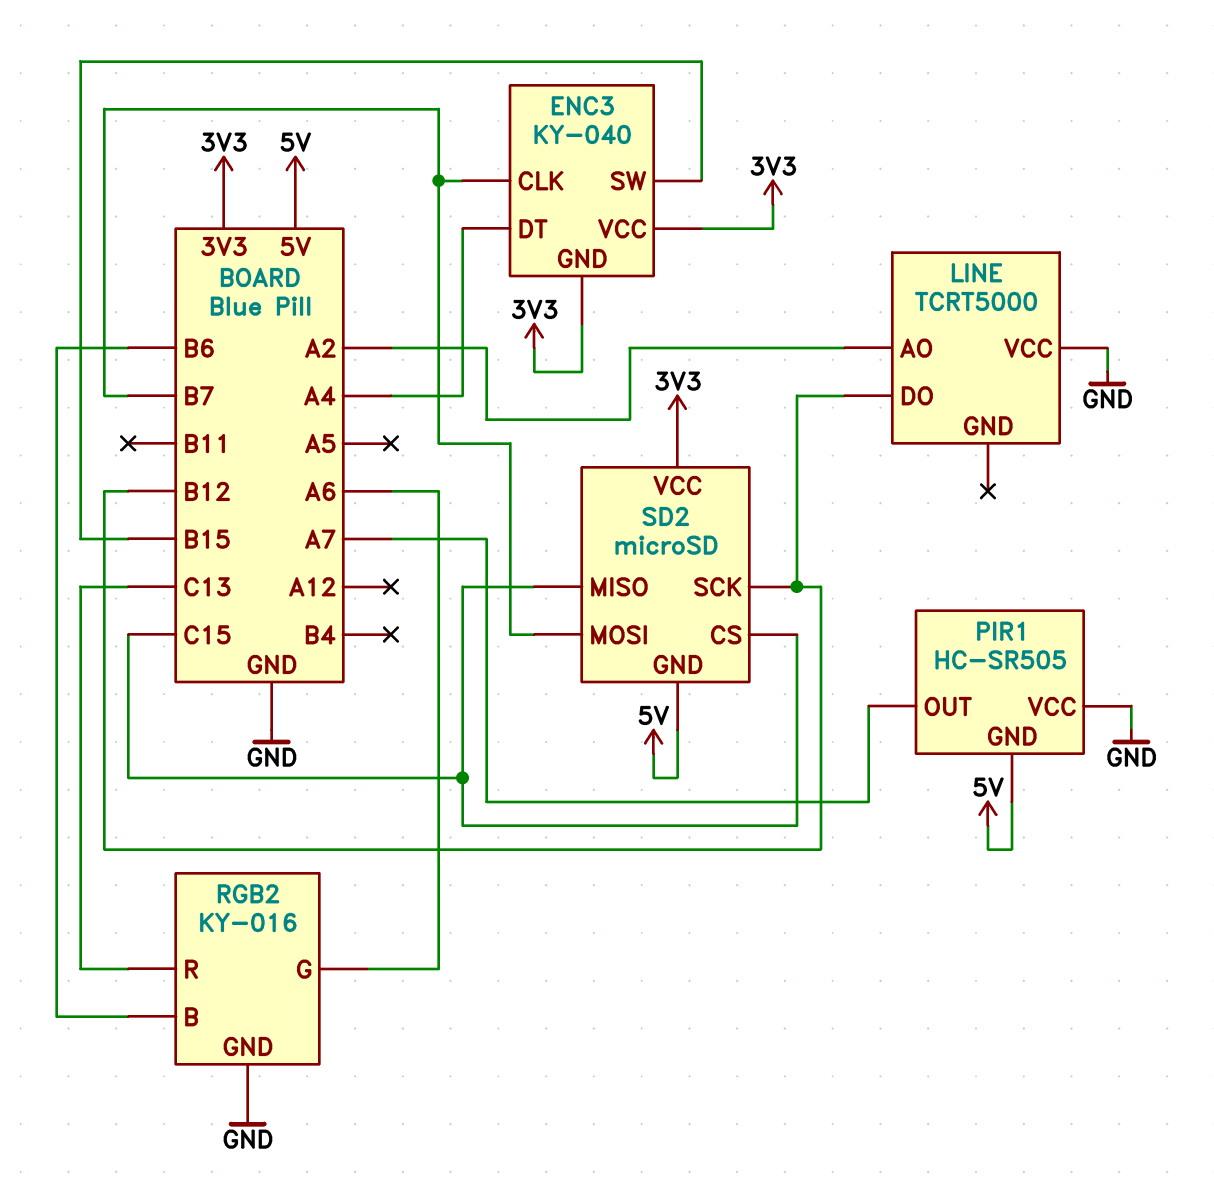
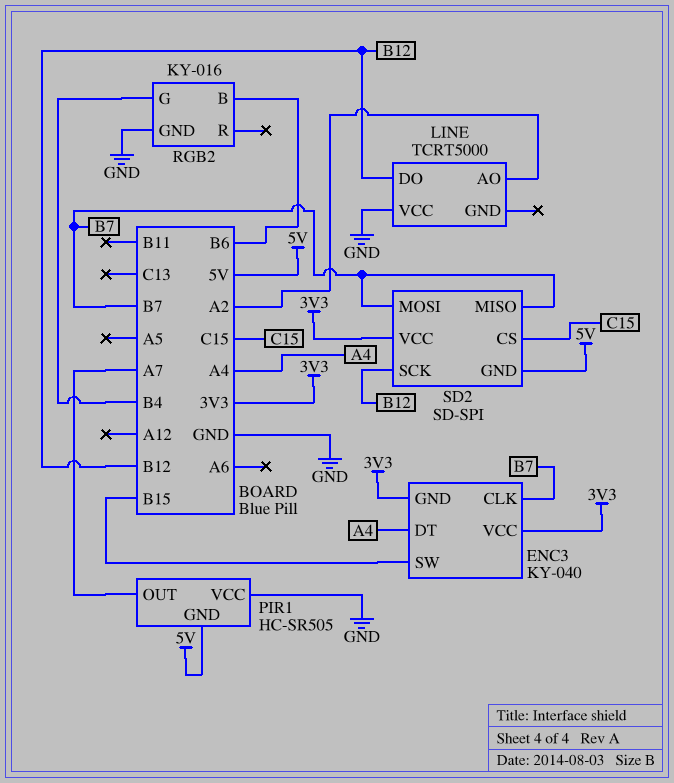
RGB2 pin G: A6 -> B4
RGB2 pin R: C13 -> none
SD2: microSD -> SD-SPI
SD2 pin MISO: C15 -> B7

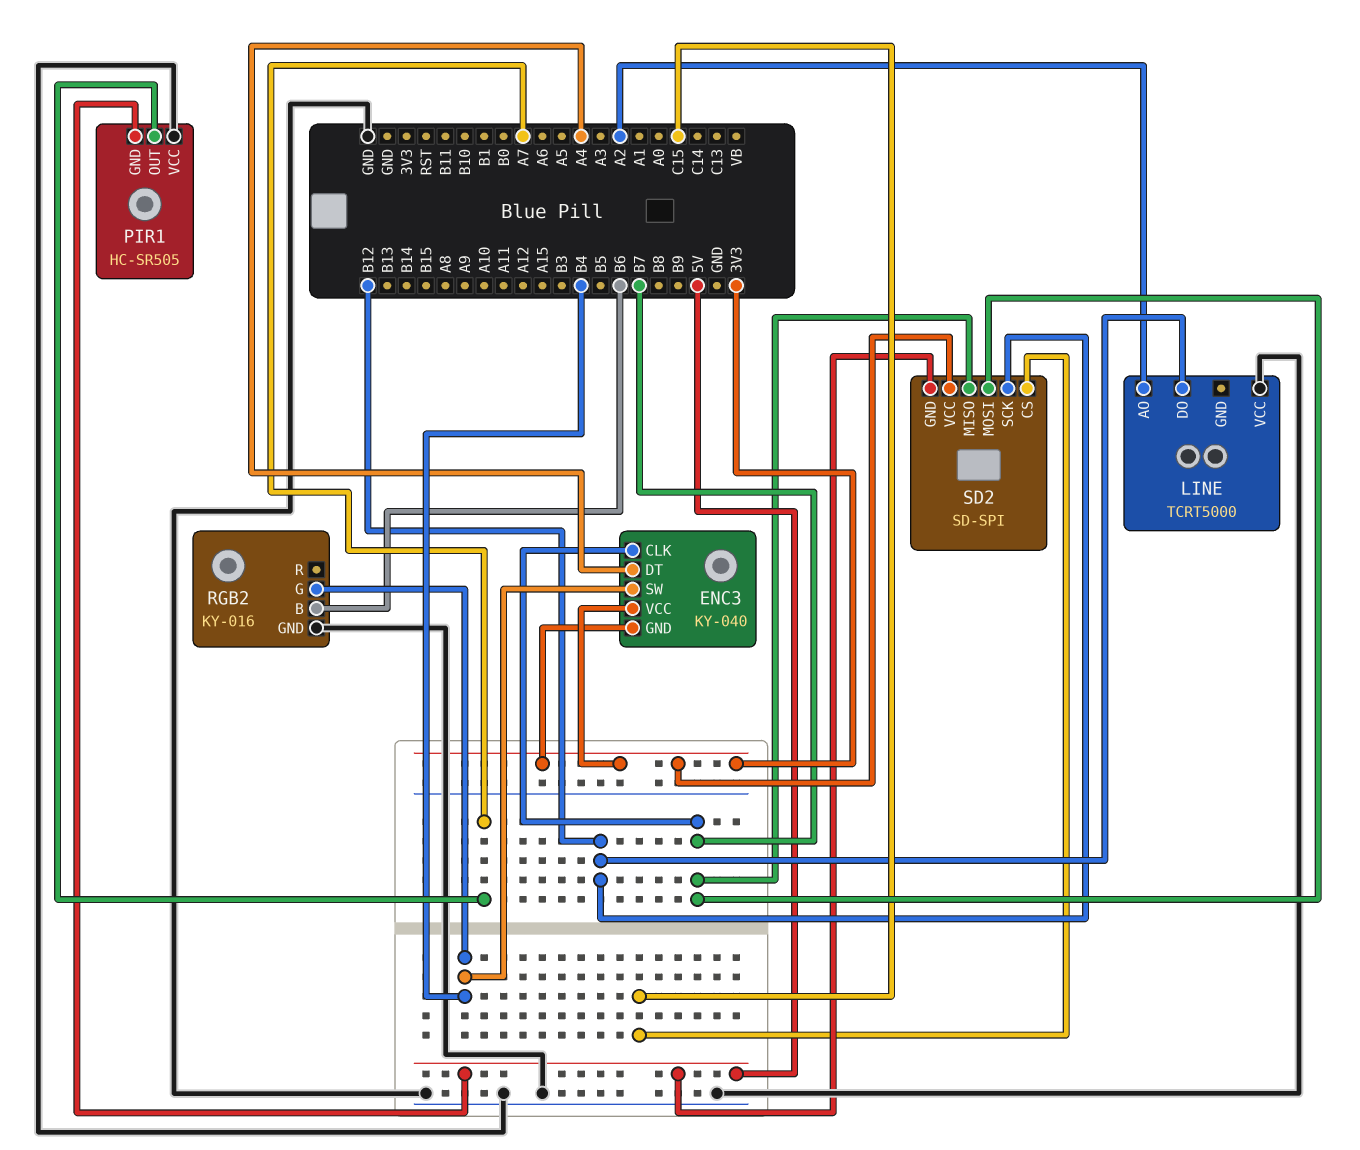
ENC3 pin SW: B15 -> B4

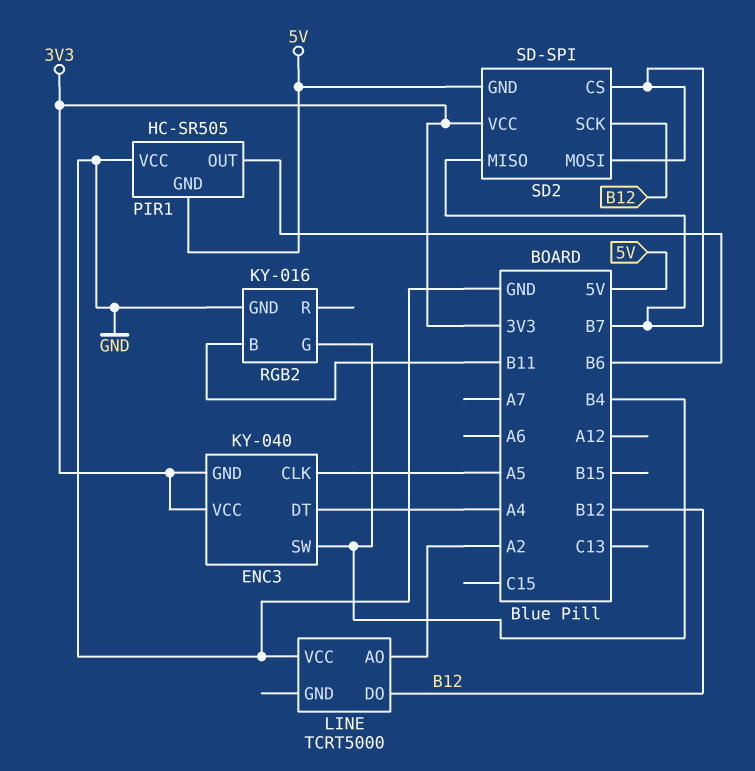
ENC3 pin CLK: B7 -> A5
PIR1 pin OUT: A7 -> B6
RGB2 pin B: B6 -> B11
SD2 pin CS: C15 -> B7

